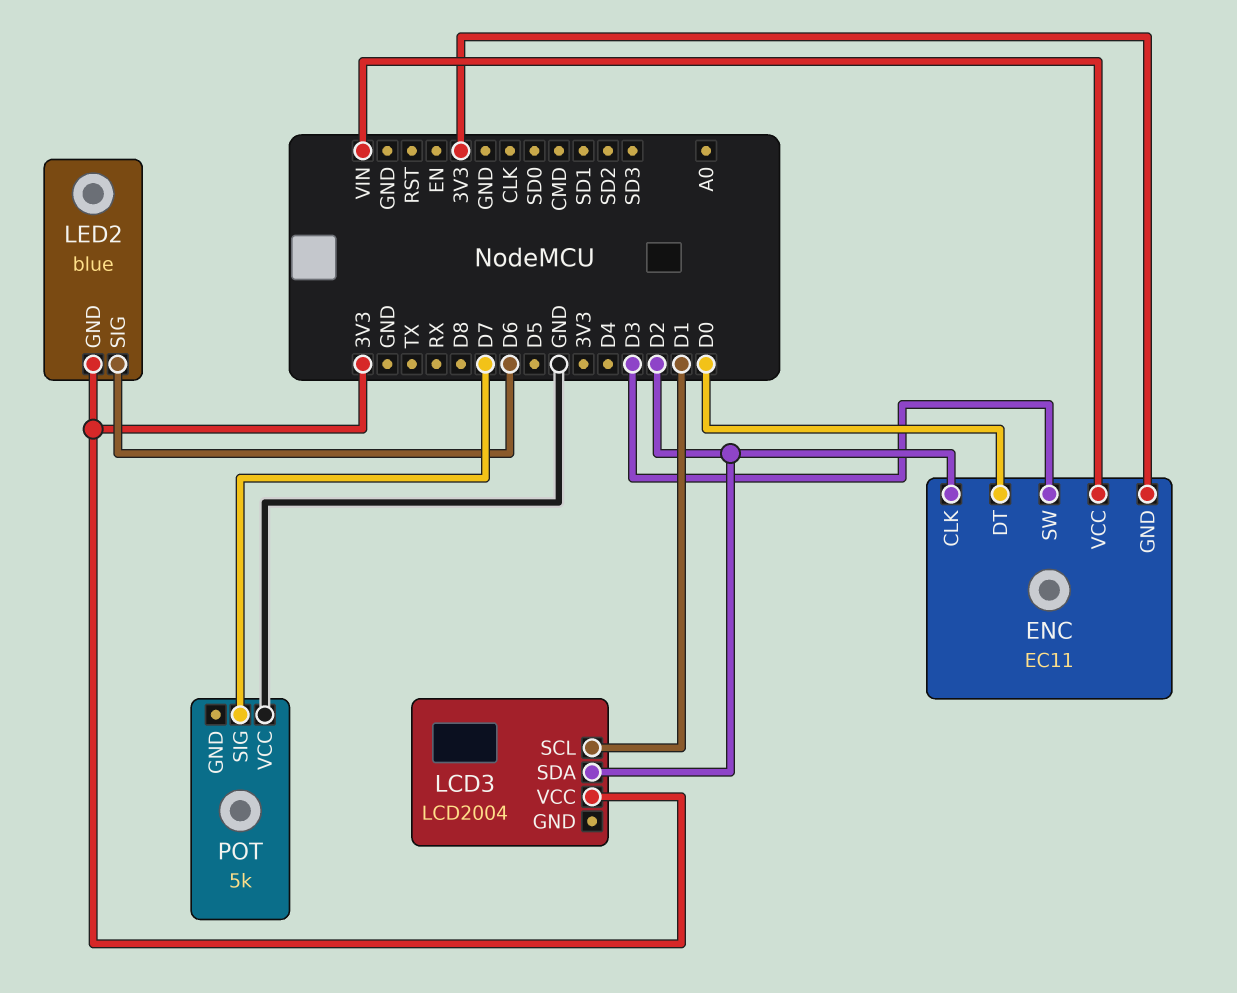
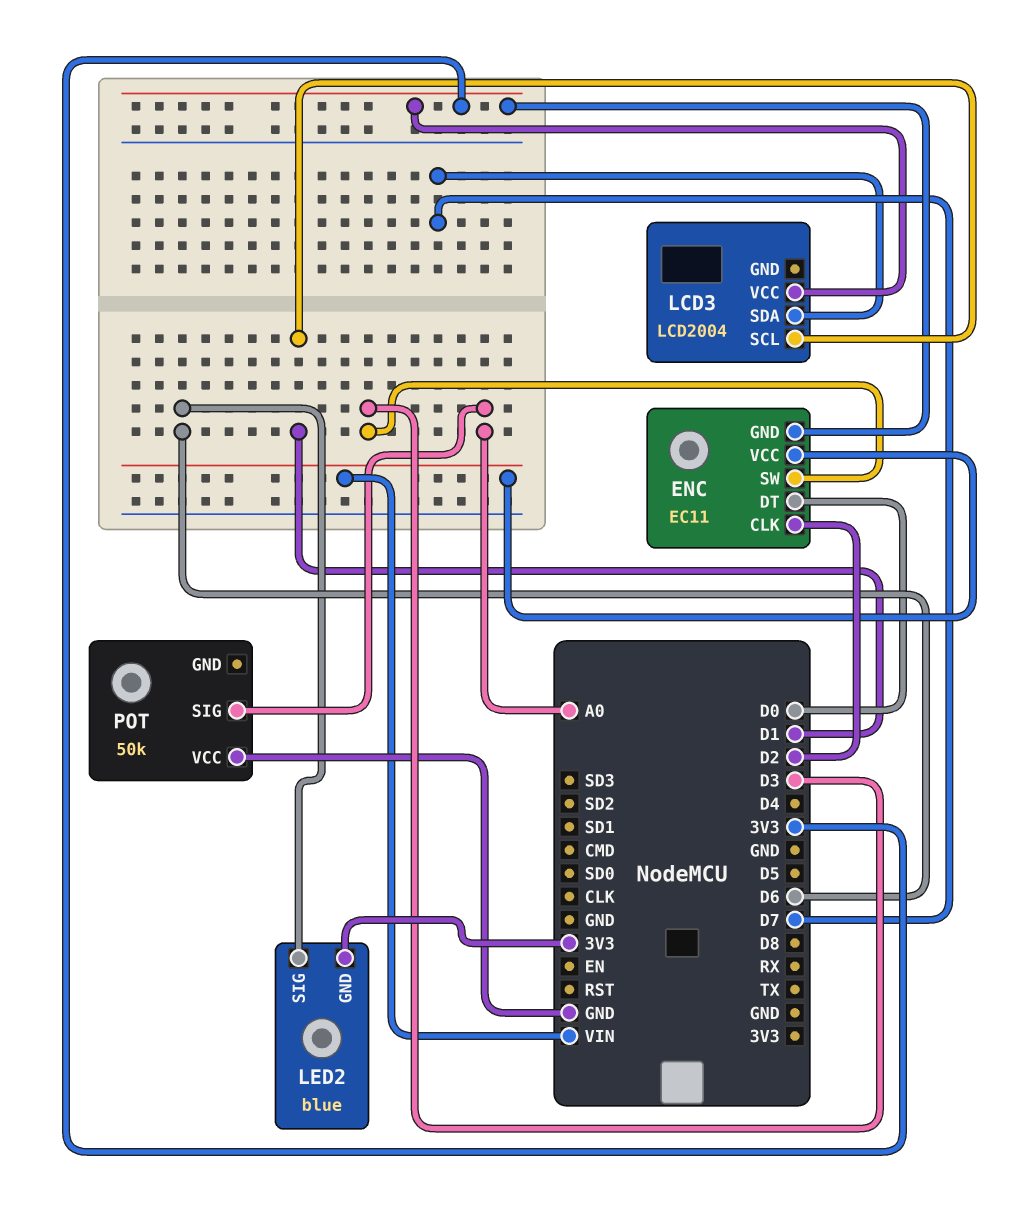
LCD3 pin SDA: D2 -> D7
POT: 5k -> 50k
POT pin SIG: D7 -> A0

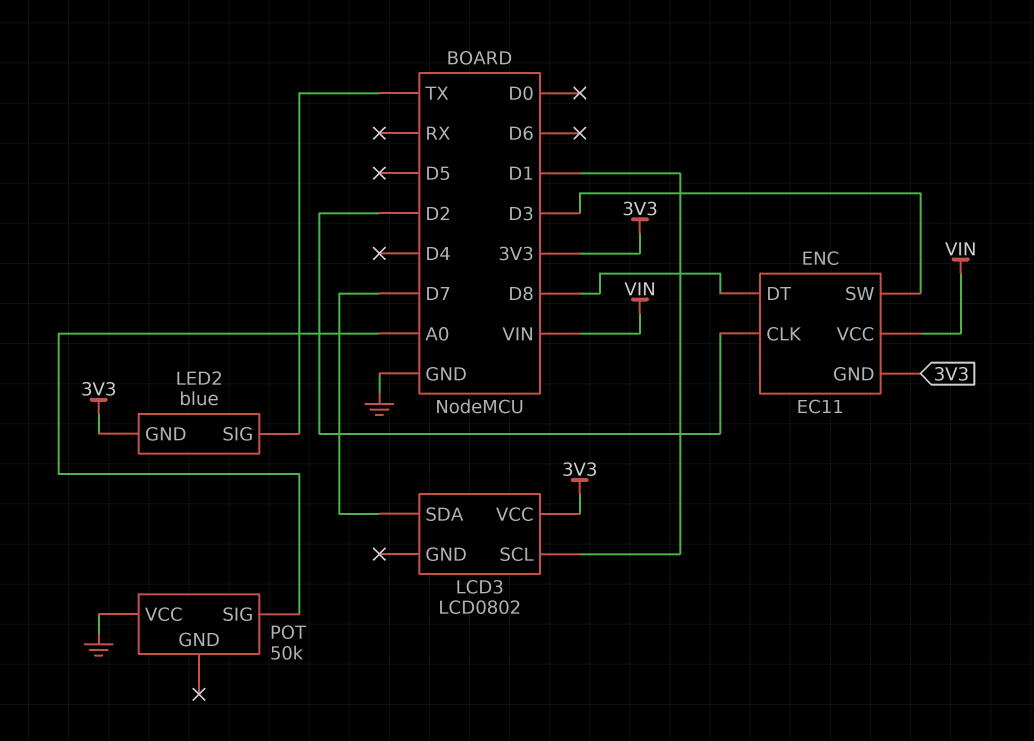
ENC pin DT: D0 -> D8
LCD3: LCD2004 -> LCD0802
LED2 pin SIG: D6 -> TX

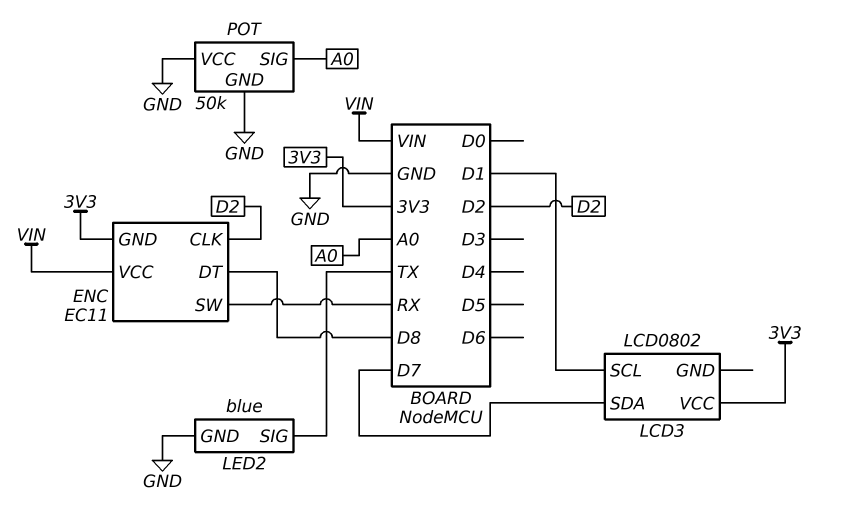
ENC pin SW: D3 -> RX
LED2 pin GND: 3V3 -> GND
POT pin GND: none -> GND

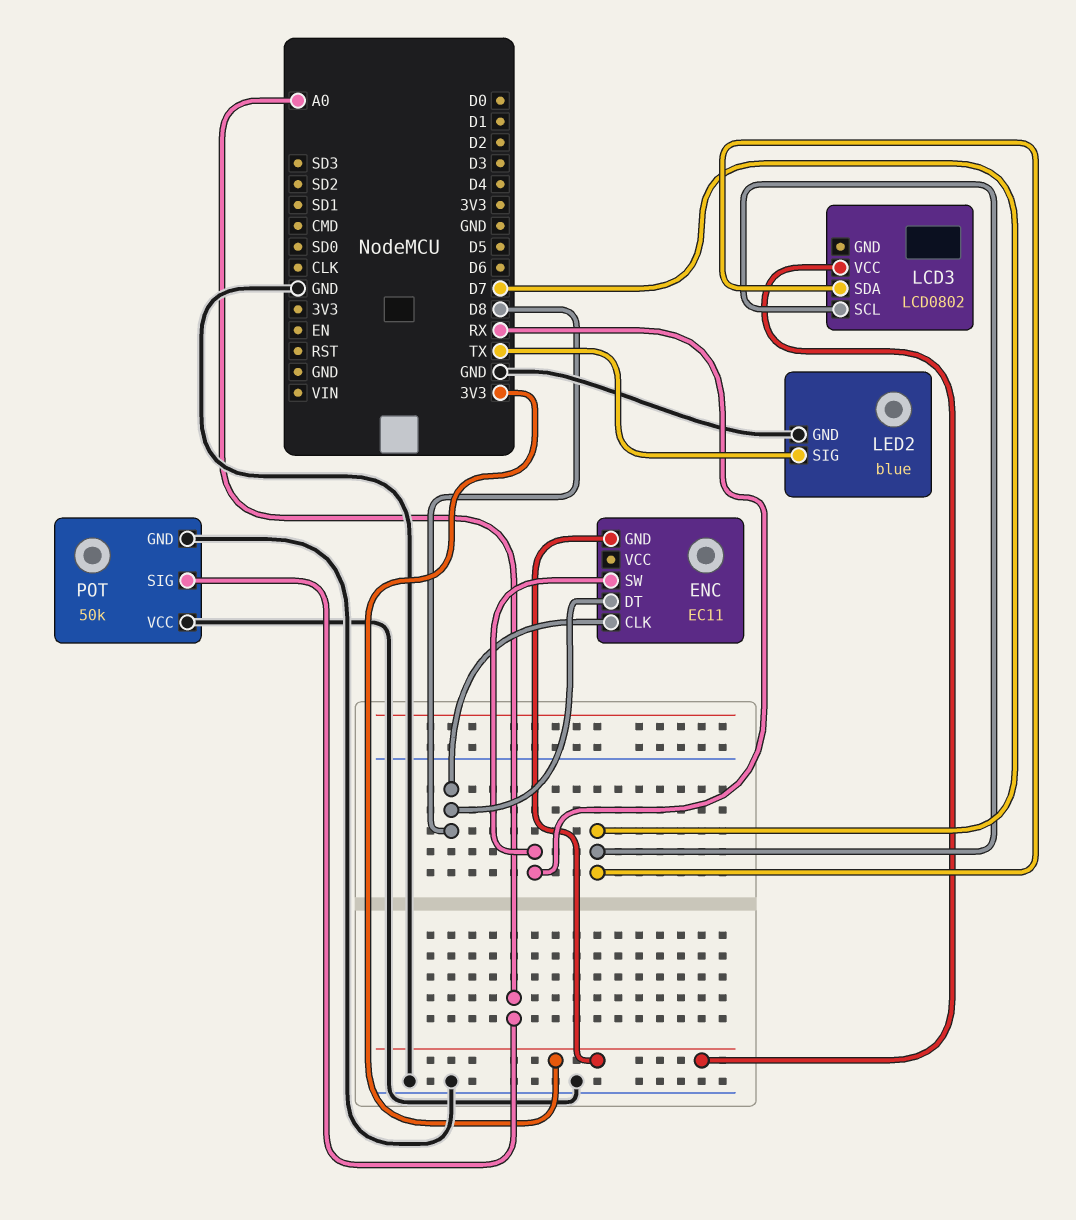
ENC pin CLK: D2 -> D8
ENC pin VCC: VIN -> none
LCD3 pin SCL: D1 -> D7

